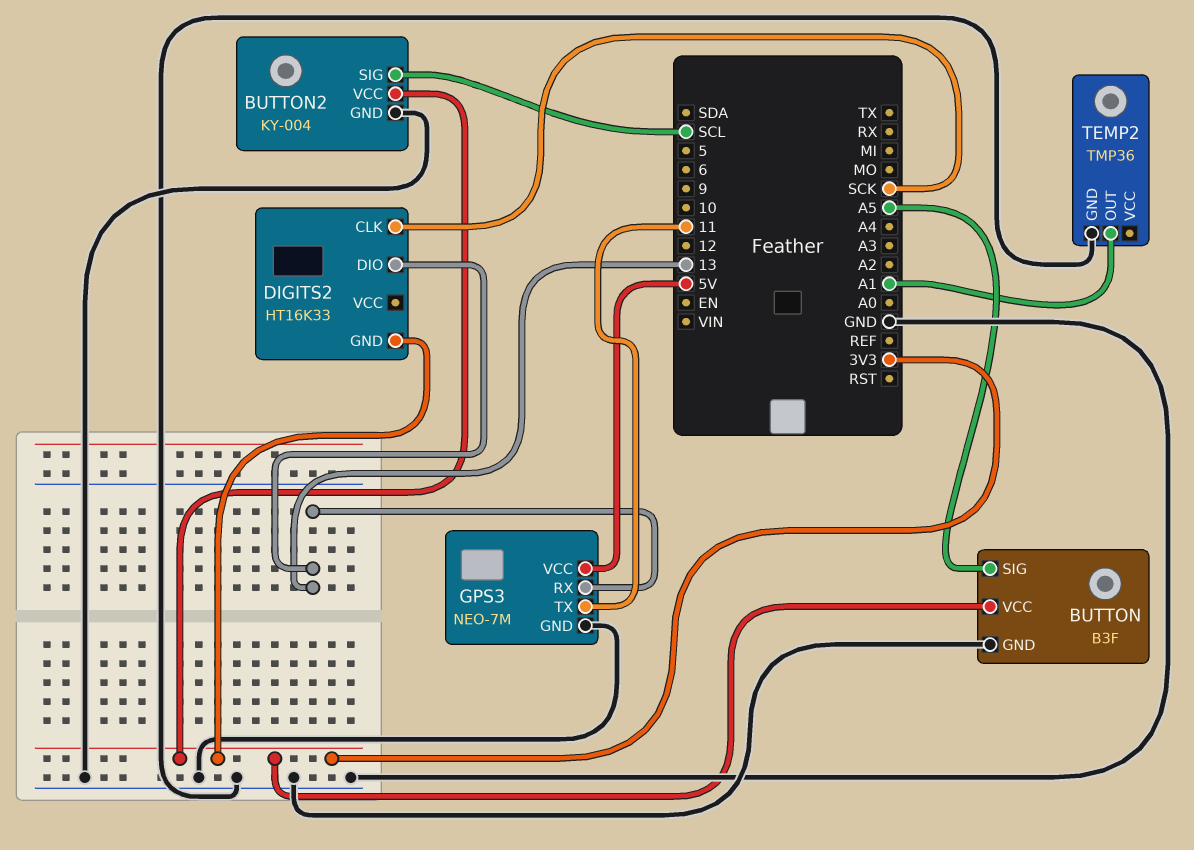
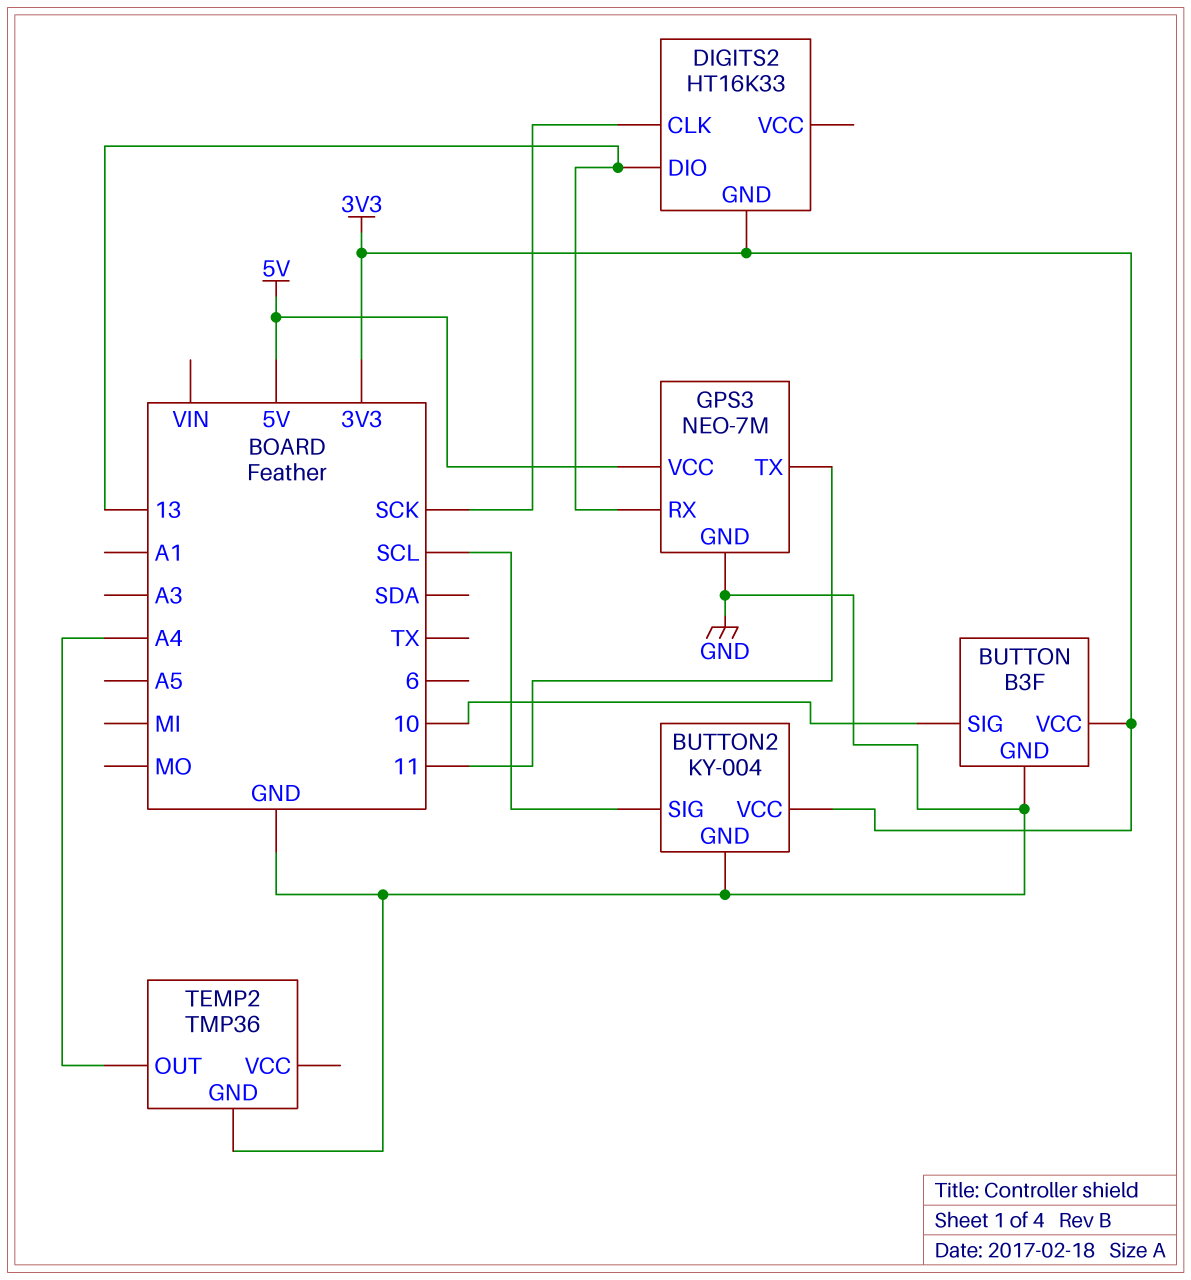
BUTTON pin SIG: A5 -> 10
TEMP2 pin OUT: A1 -> A4

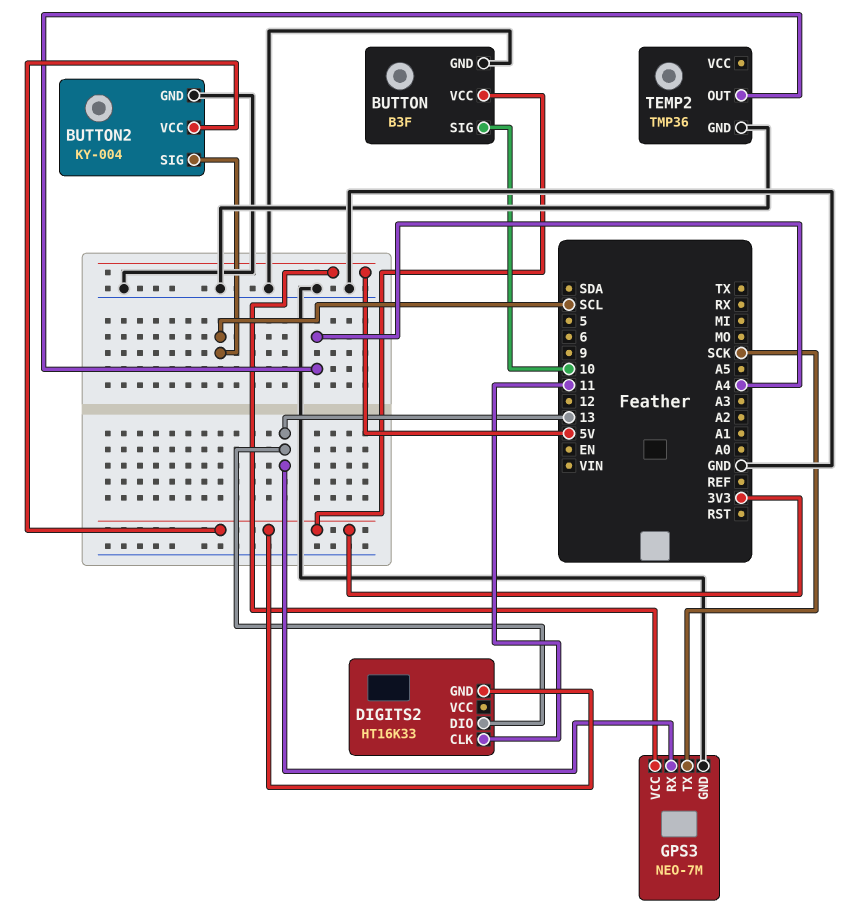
DIGITS2 pin CLK: SCK -> 11
GPS3 pin TX: 11 -> SCK

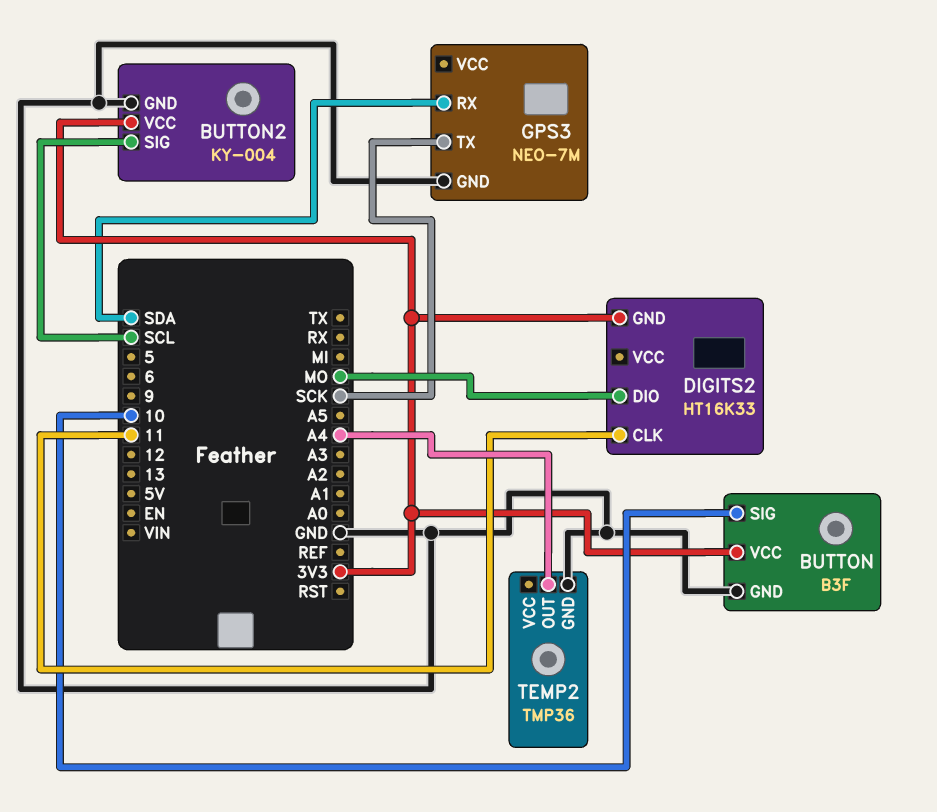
DIGITS2 pin DIO: 13 -> MO
GPS3 pin RX: 13 -> SDA
GPS3 pin VCC: 5V -> none

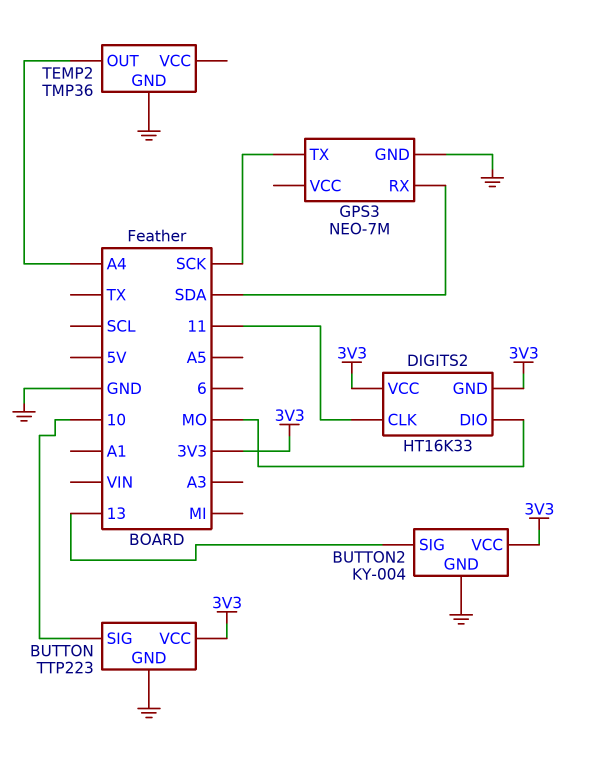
BUTTON: B3F -> TTP223
BUTTON2 pin SIG: SCL -> 13
DIGITS2 pin VCC: none -> 3V3

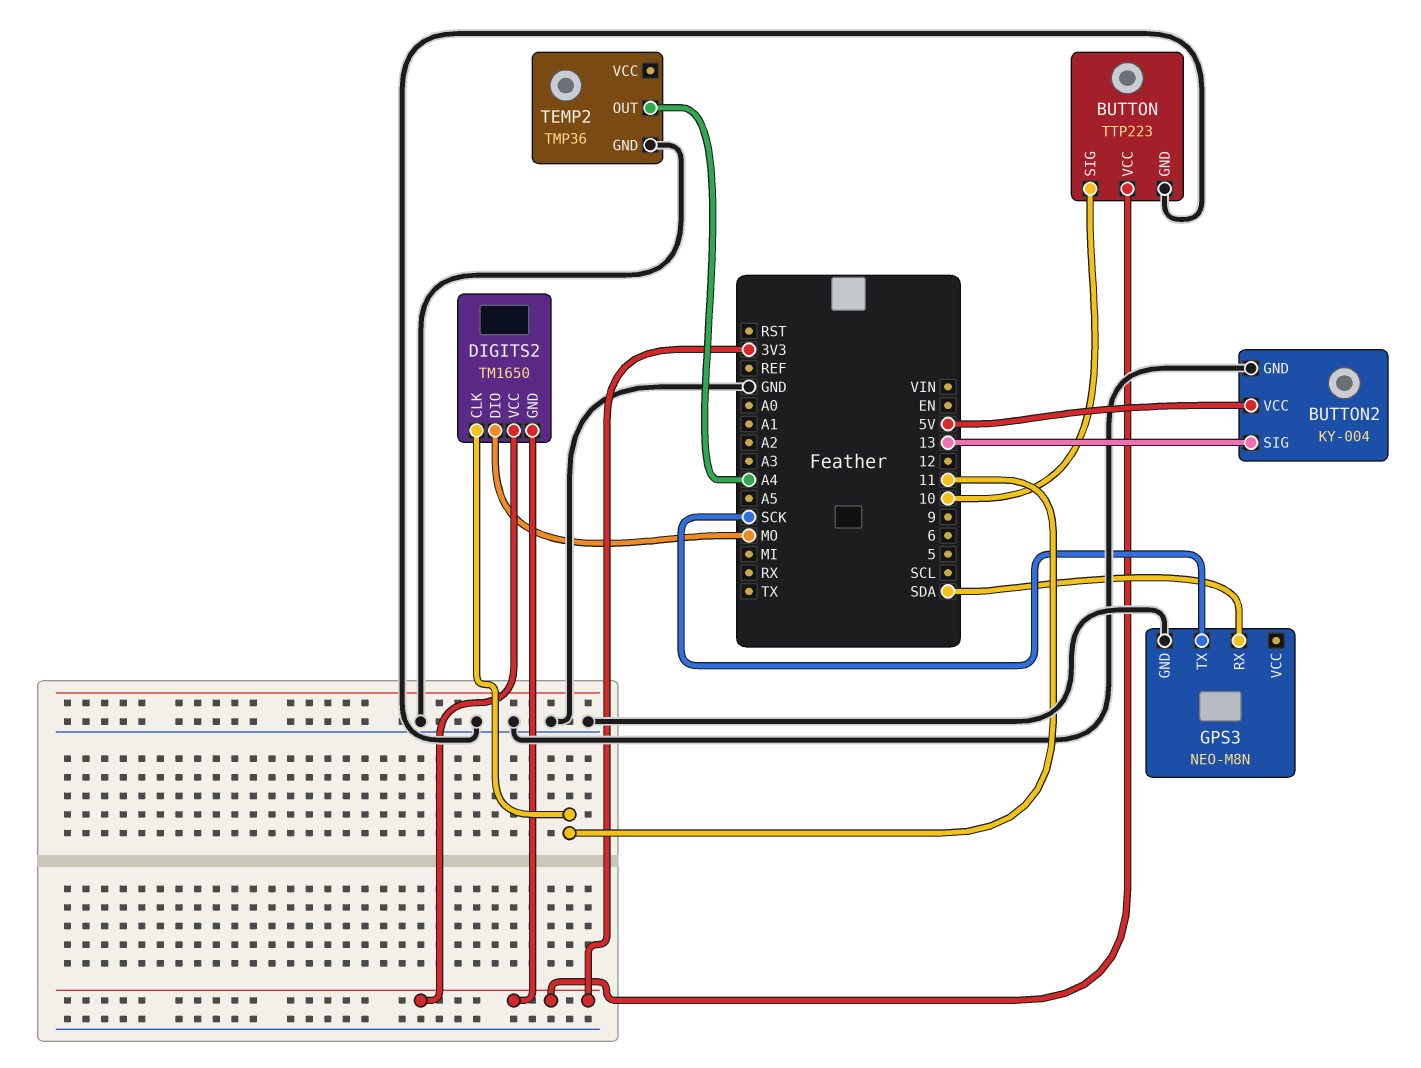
BUTTON2 pin VCC: 3V3 -> 5V
DIGITS2: HT16K33 -> TM1650
GPS3: NEO-7M -> NEO-M8N

